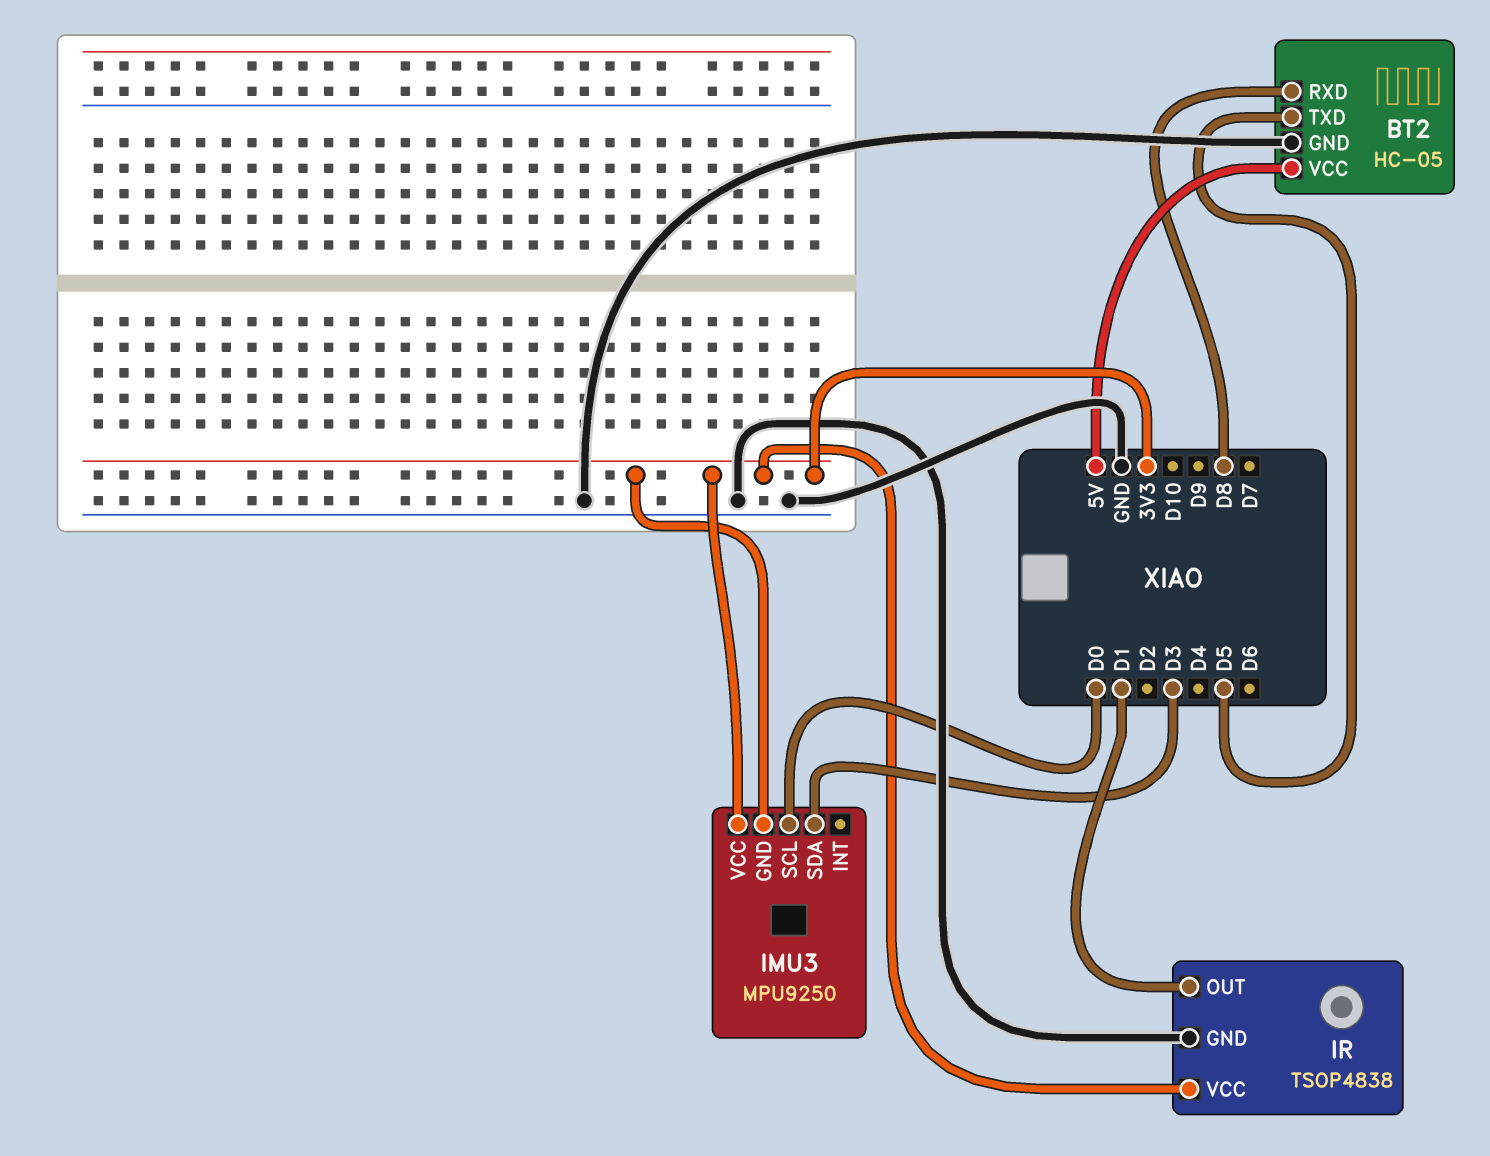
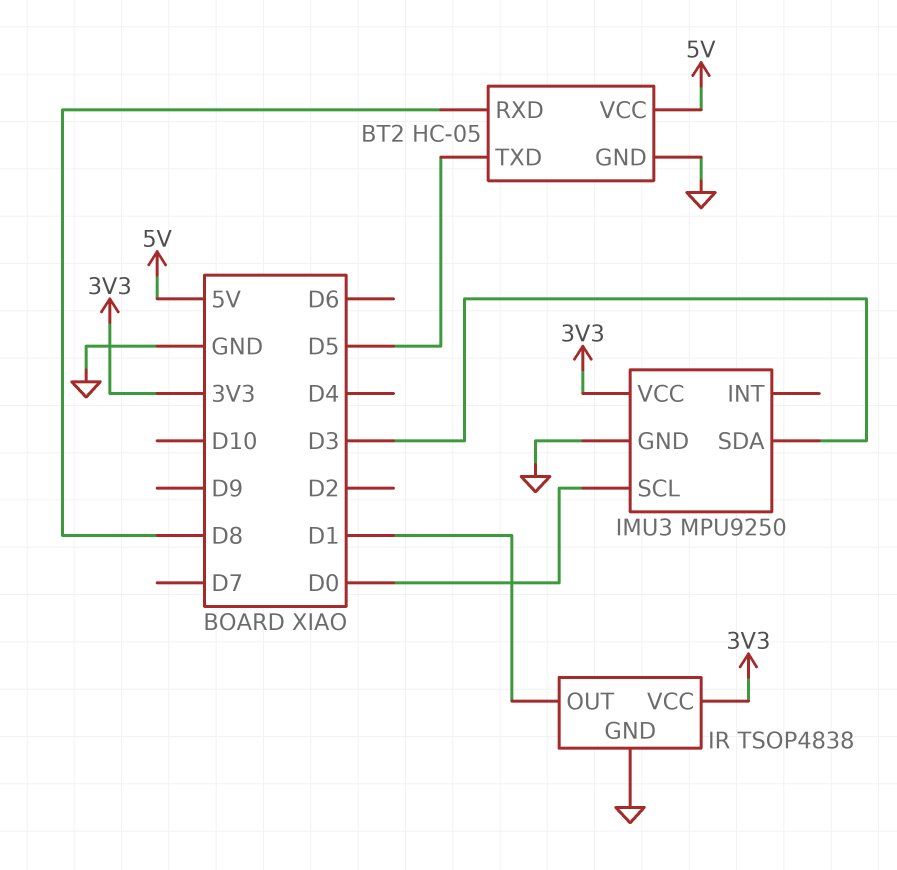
IMU3 pin GND: 3V3 -> GND

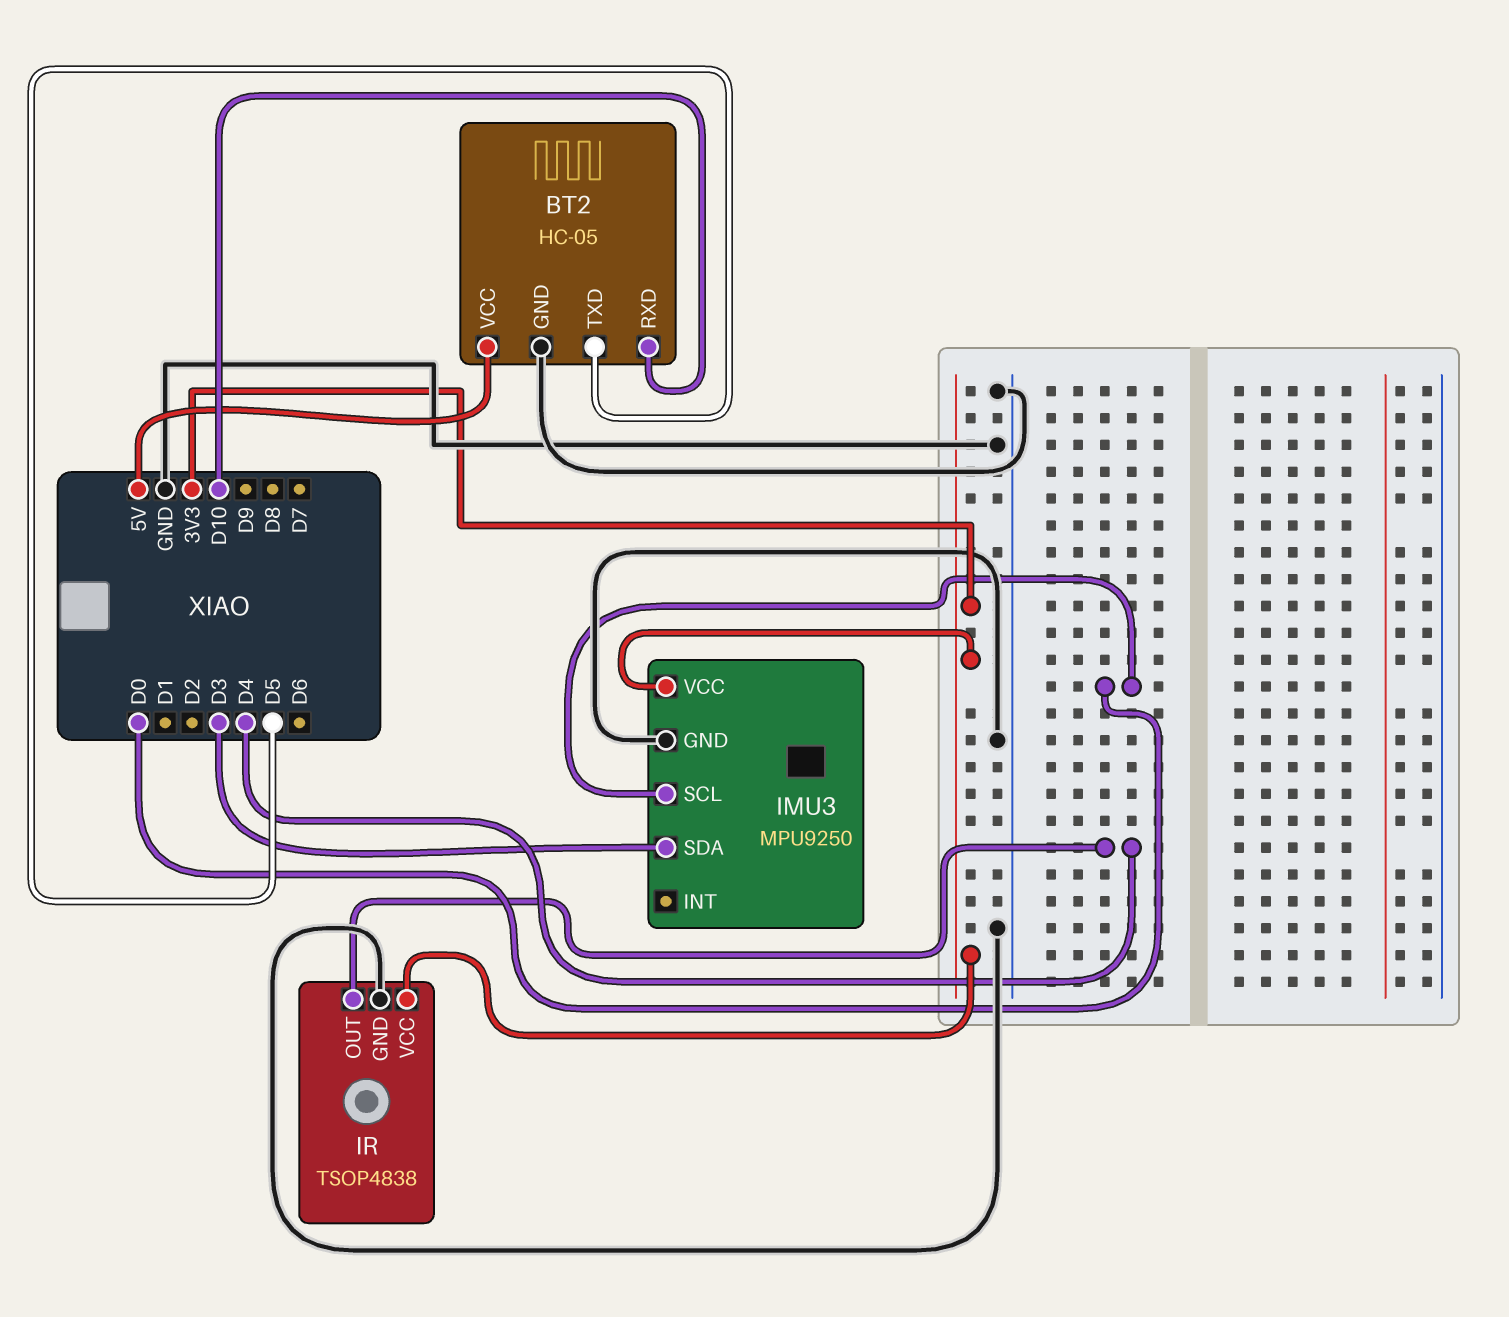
BT2 pin RXD: D8 -> D10
IR pin OUT: D1 -> D4

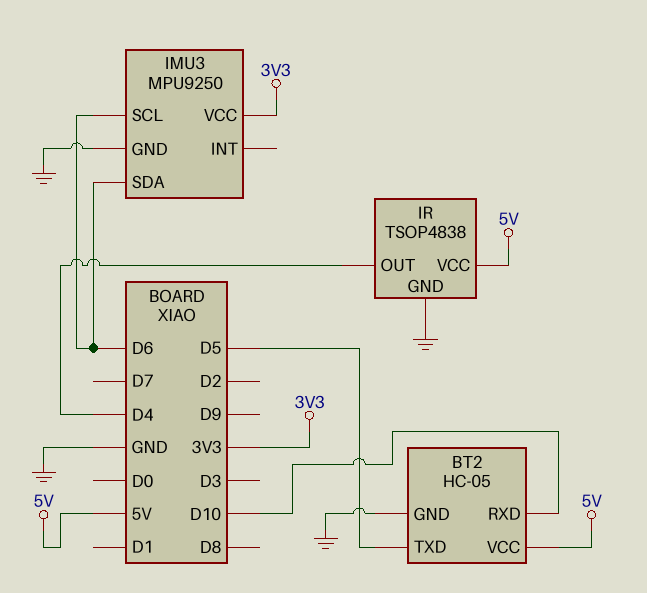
IMU3 pin SCL: D0 -> D6
IMU3 pin SDA: D3 -> D6
IR pin VCC: 3V3 -> 5V

